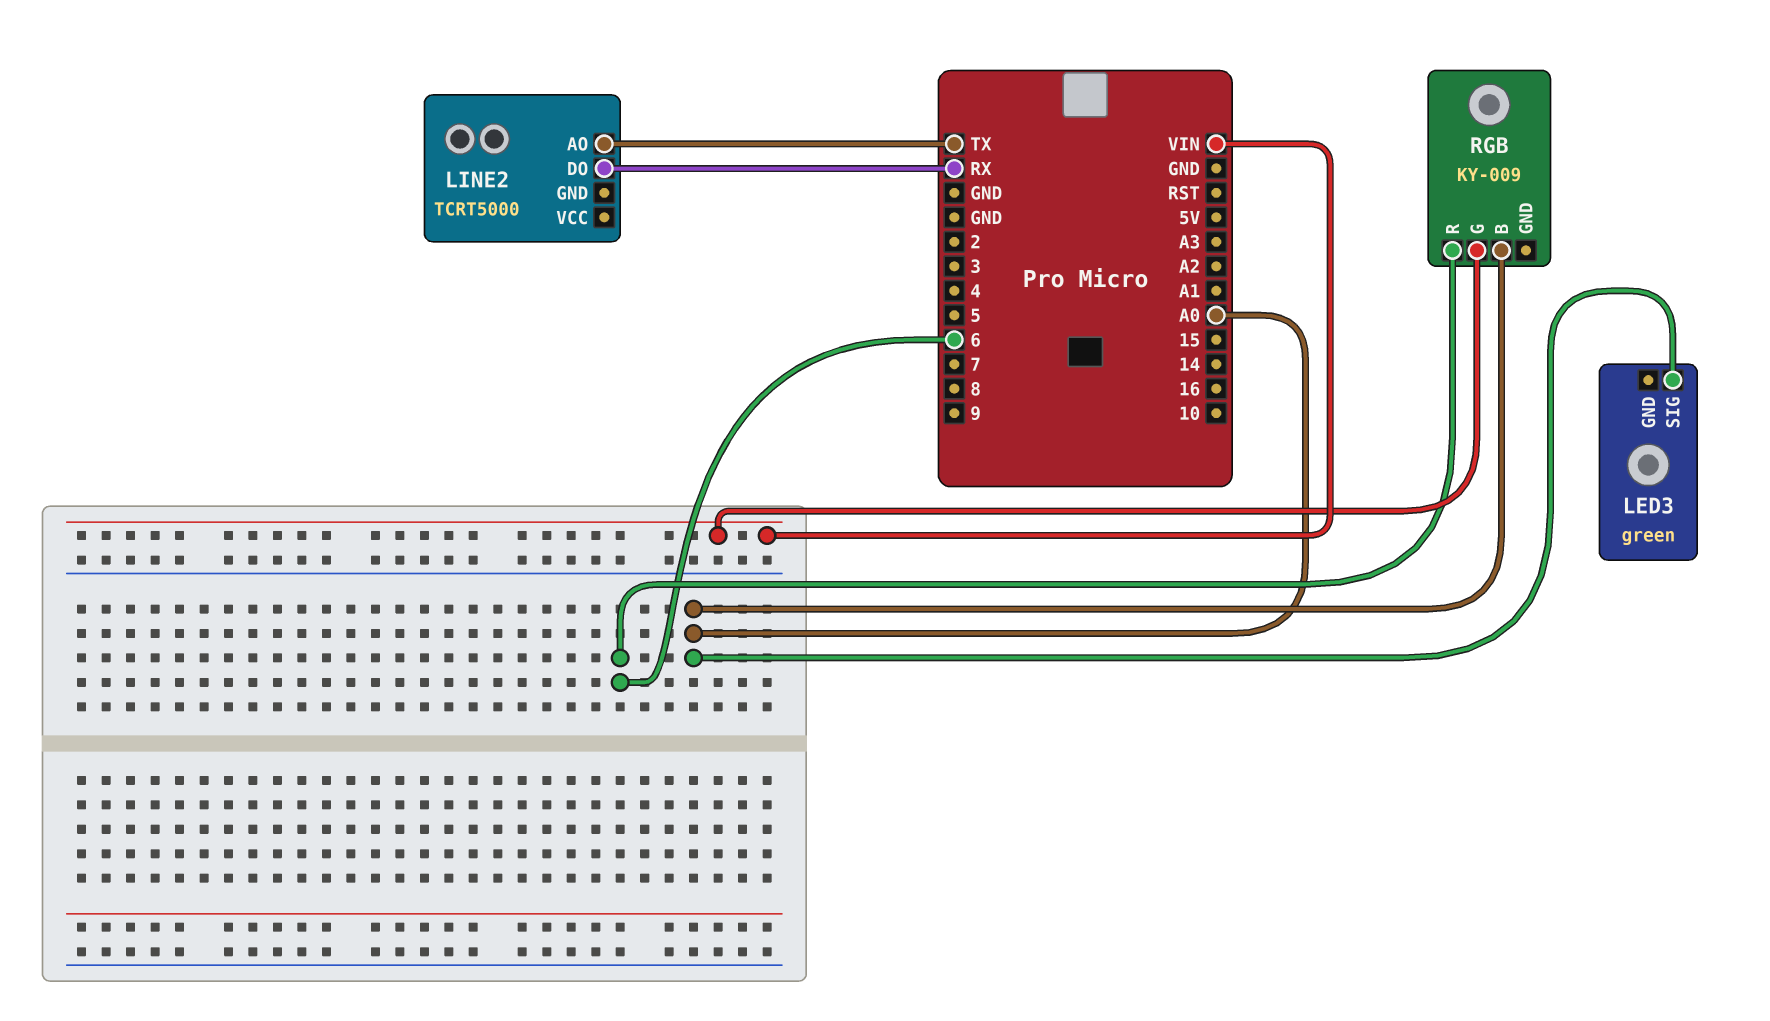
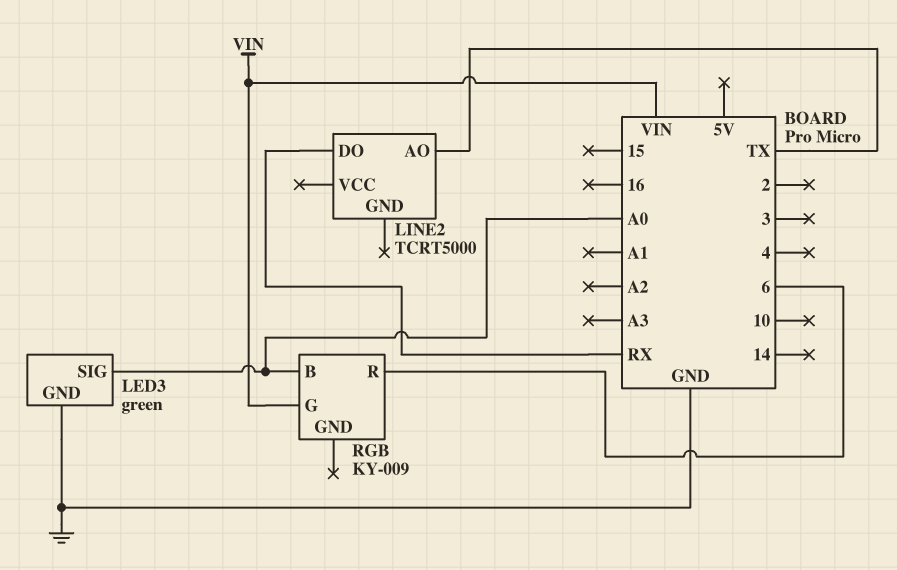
LED3 pin GND: none -> GND

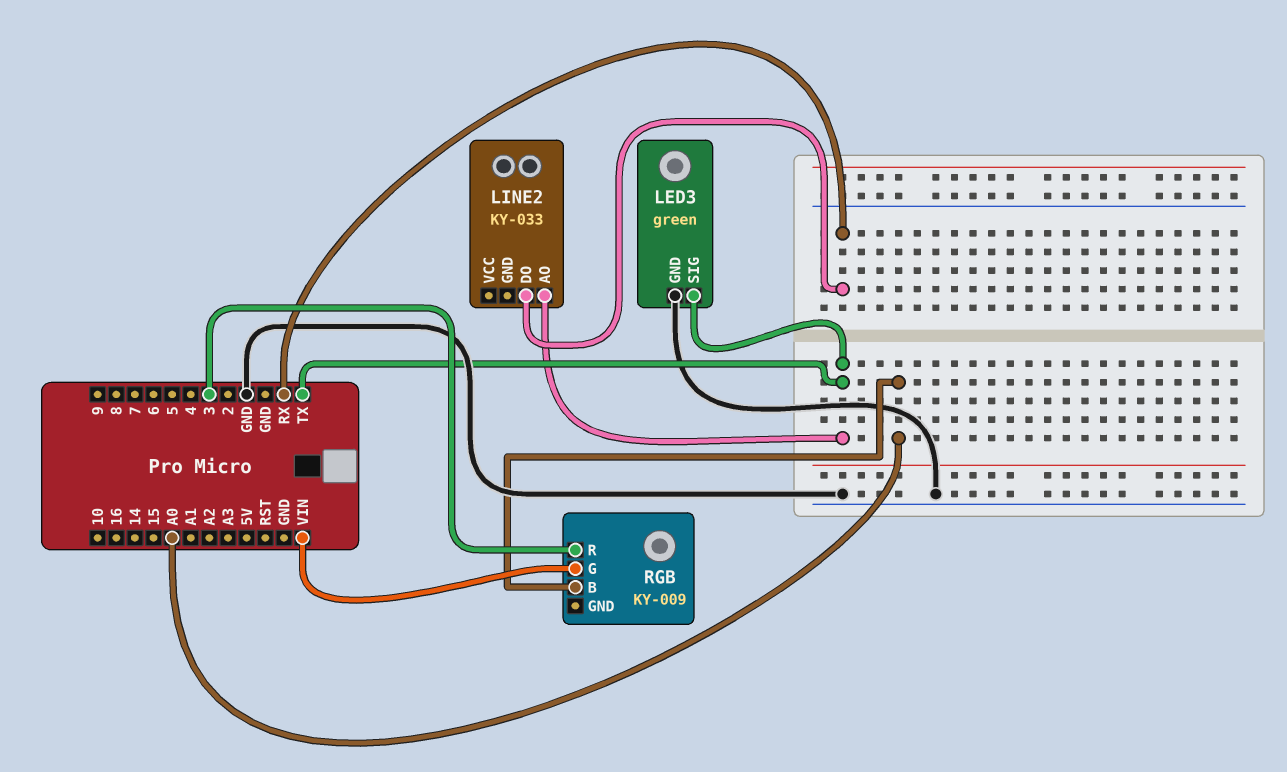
LED3 pin SIG: A0 -> TX
LINE2: TCRT5000 -> KY-033
RGB pin R: 6 -> 3

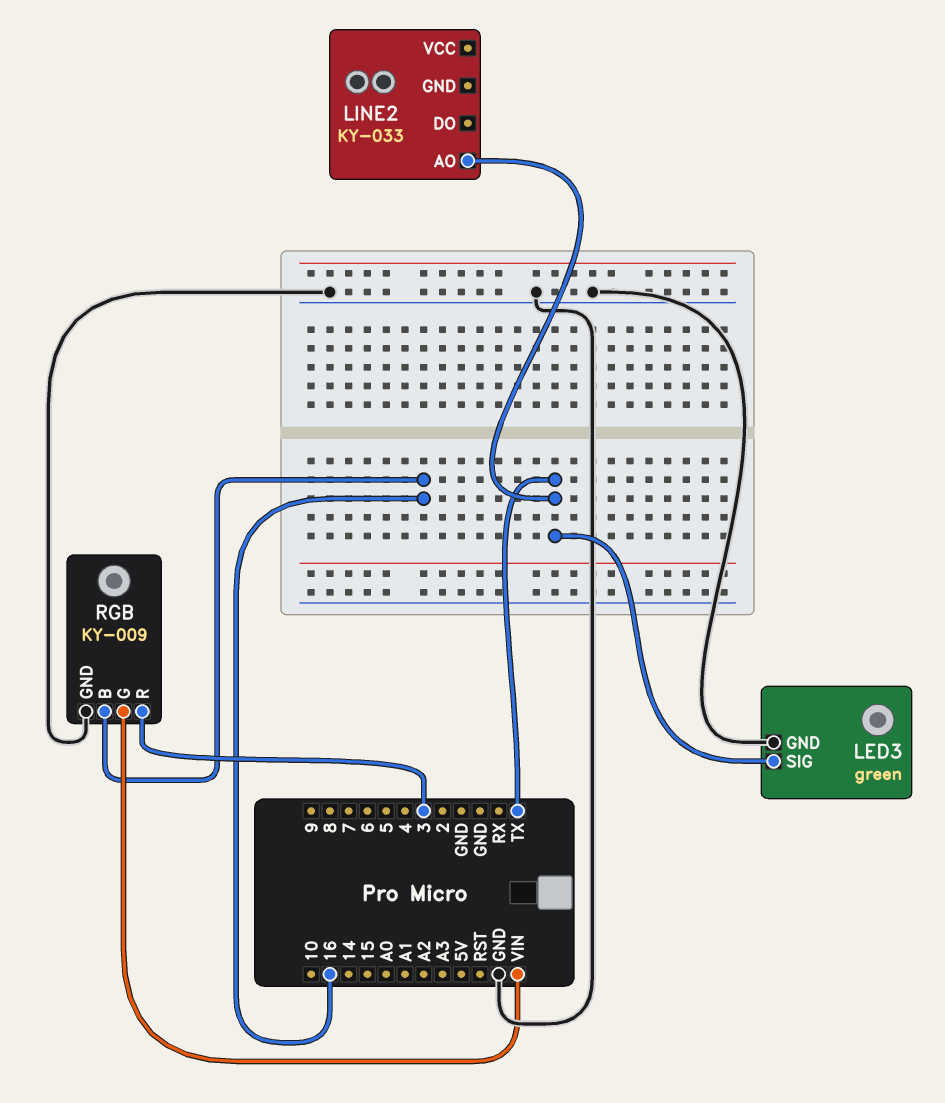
LINE2 pin DO: RX -> none
RGB pin B: A0 -> 16
RGB pin GND: none -> GND

